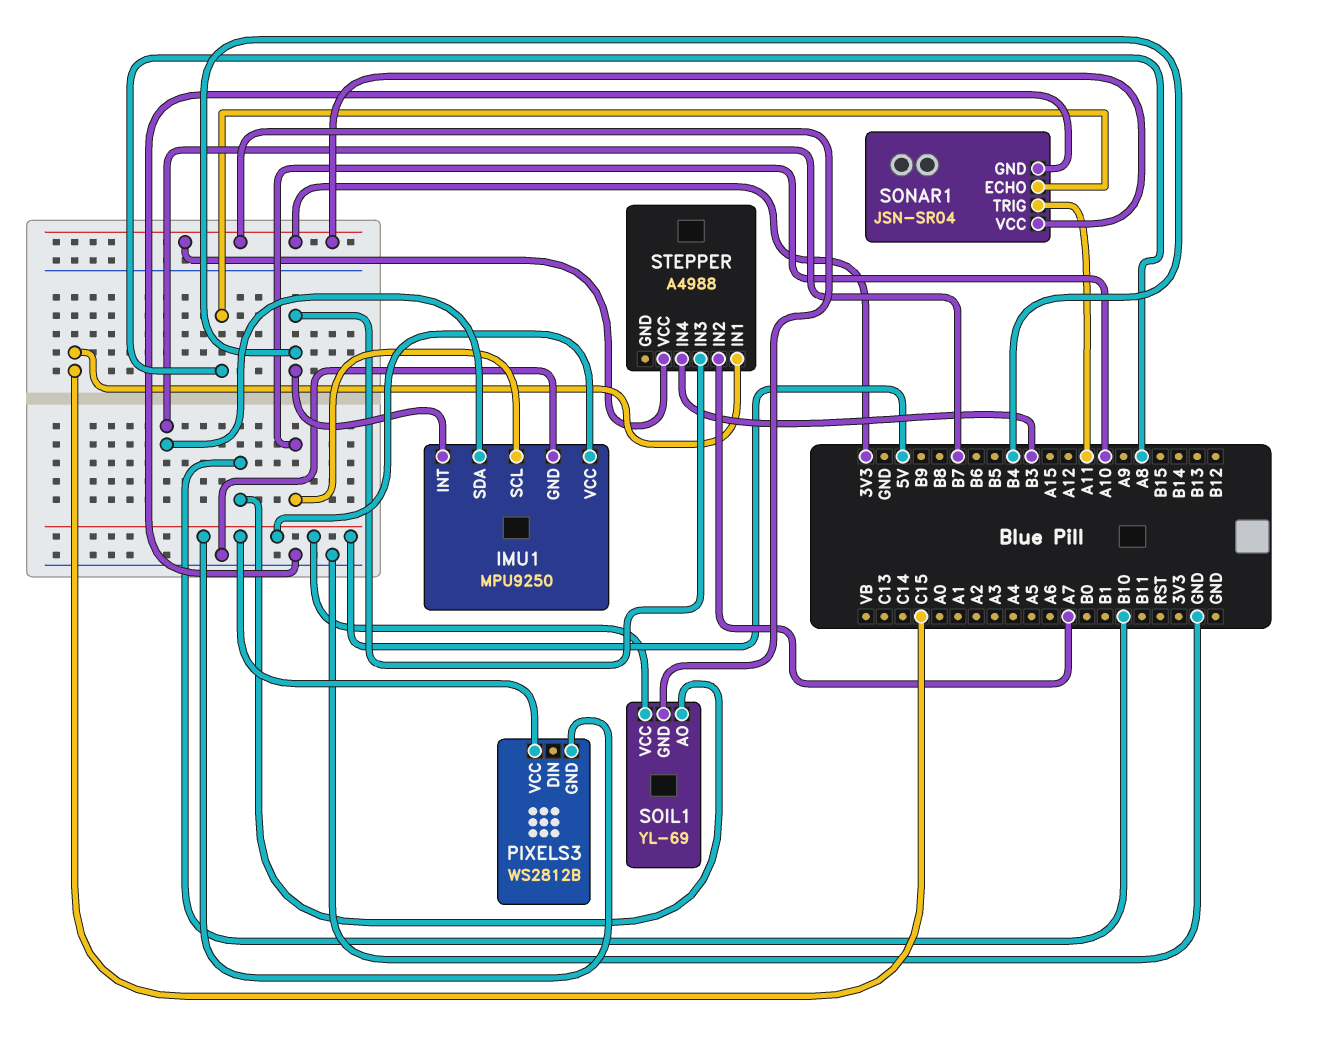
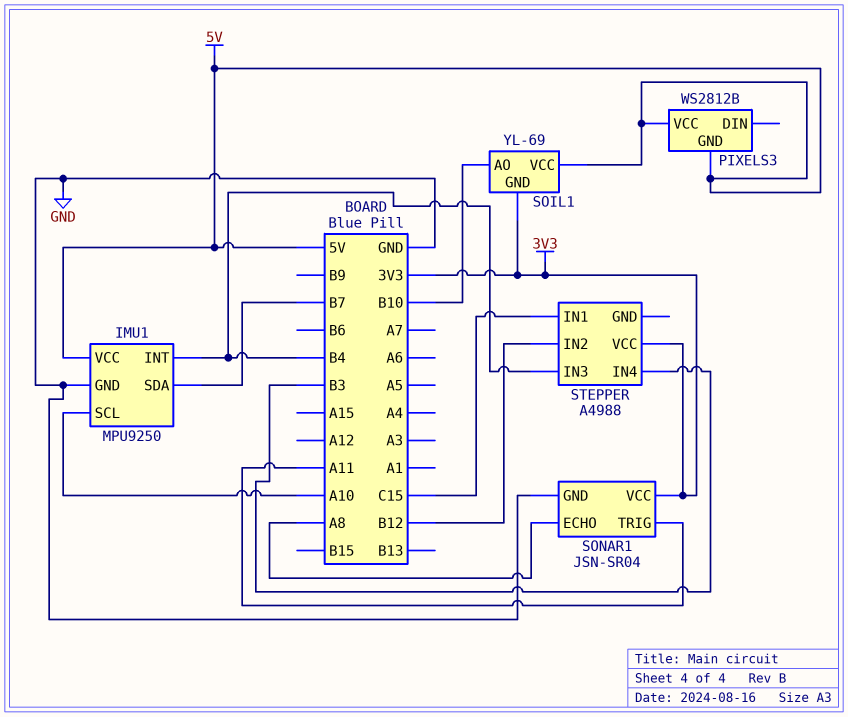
STEPPER pin IN2: A7 -> B12

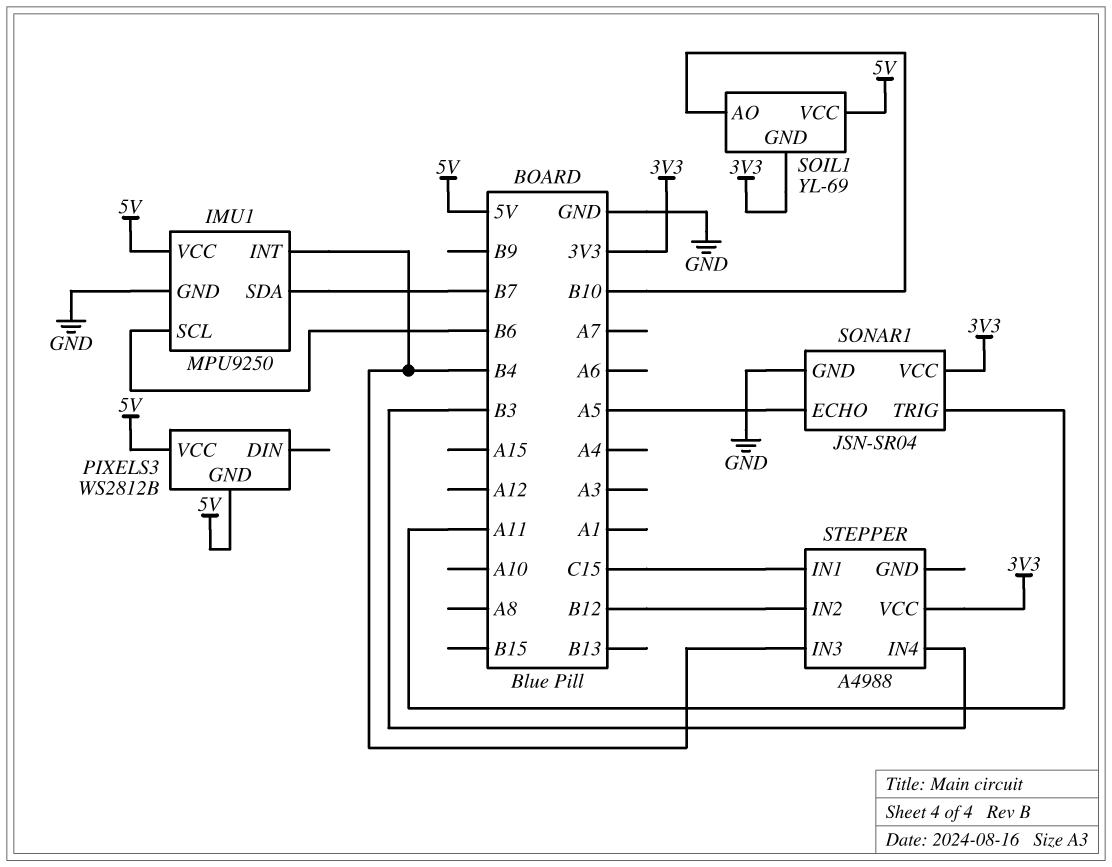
IMU1 pin SCL: A10 -> B6
SONAR1 pin ECHO: A8 -> A5

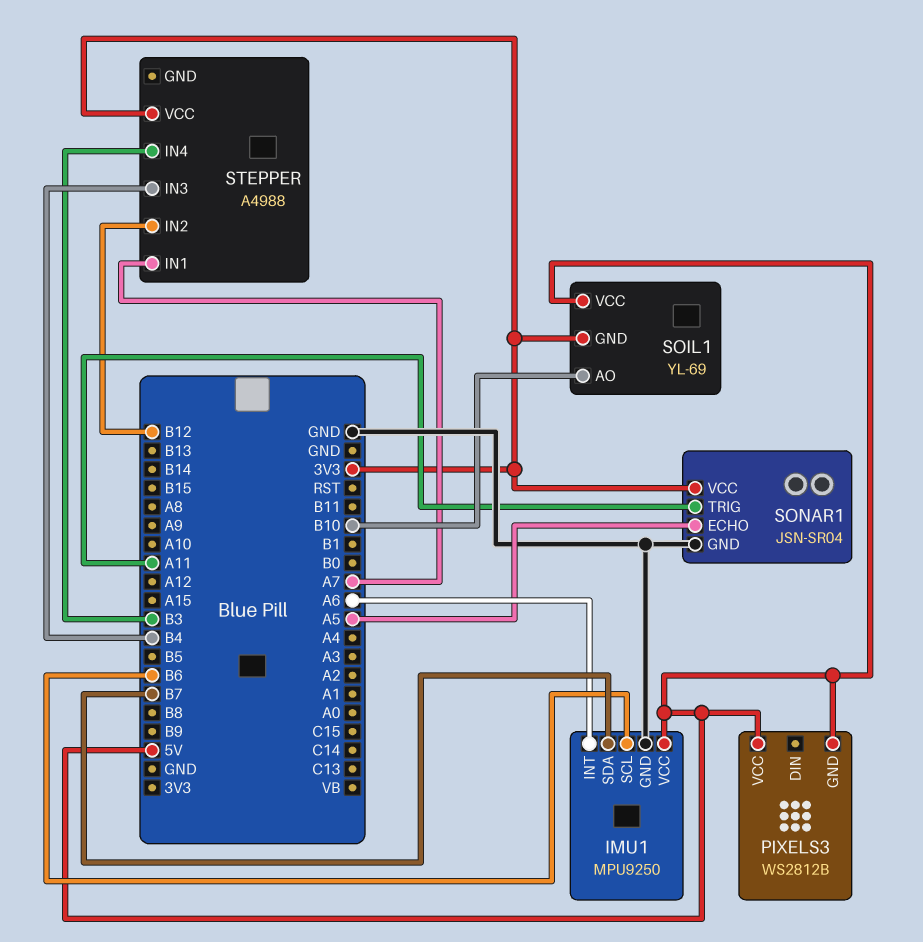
IMU1 pin INT: B4 -> A6
STEPPER pin IN1: C15 -> A7

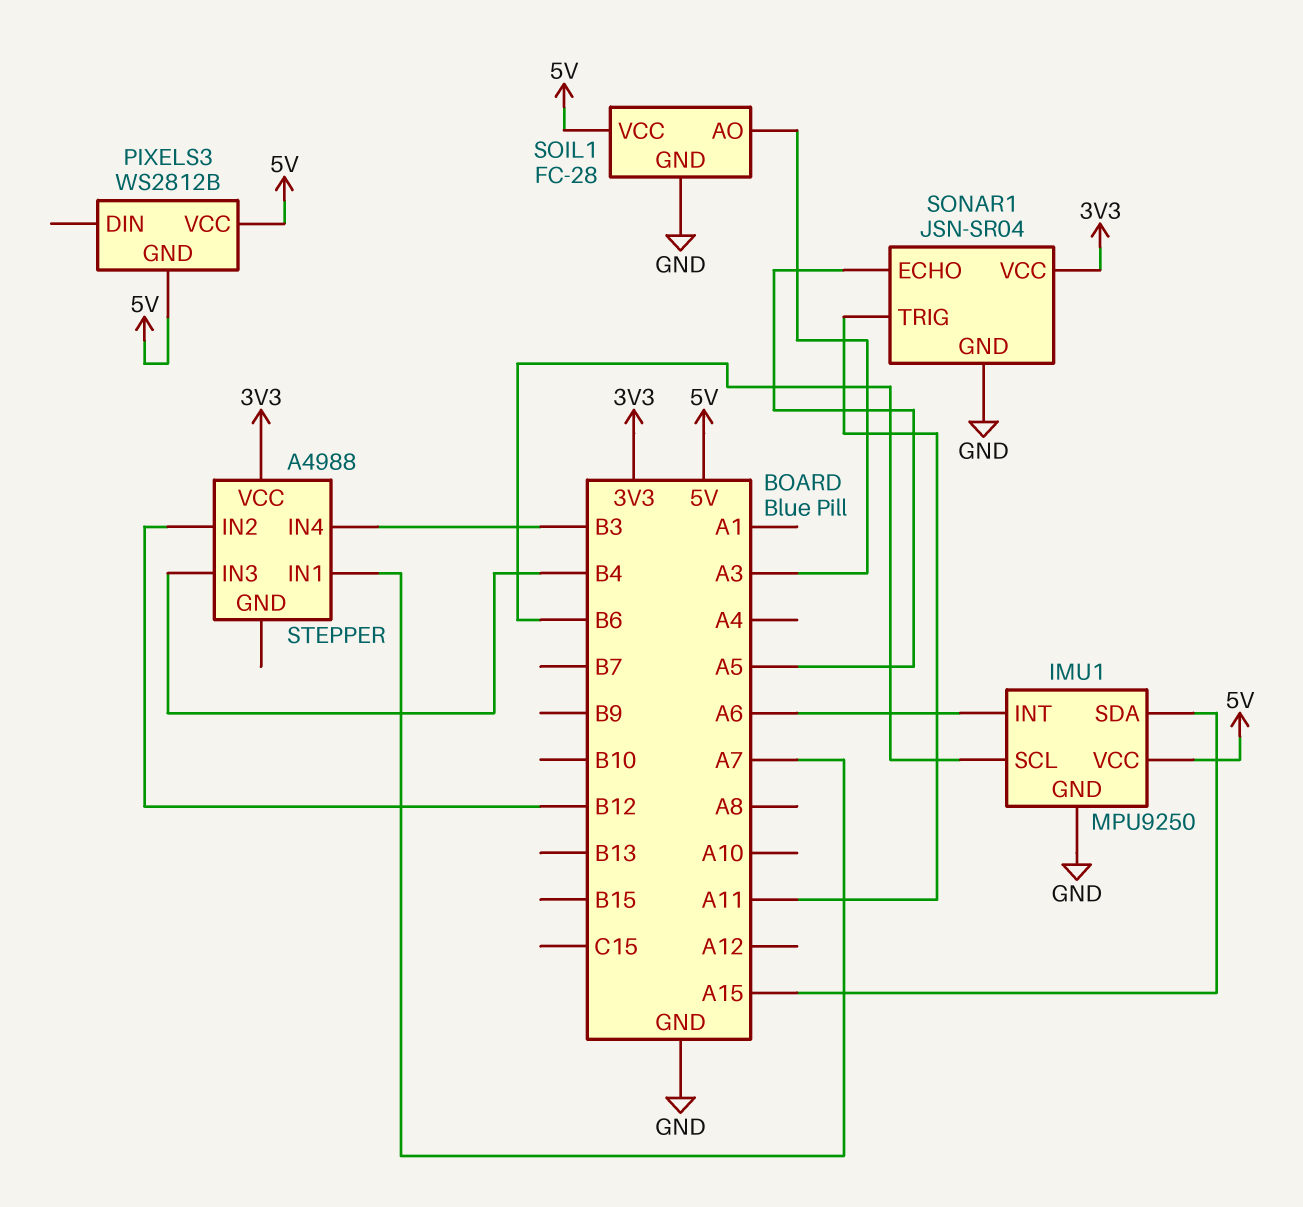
IMU1 pin SDA: B7 -> A15
SOIL1: YL-69 -> FC-28
SOIL1 pin AO: B10 -> A3
SOIL1 pin GND: 3V3 -> GND

